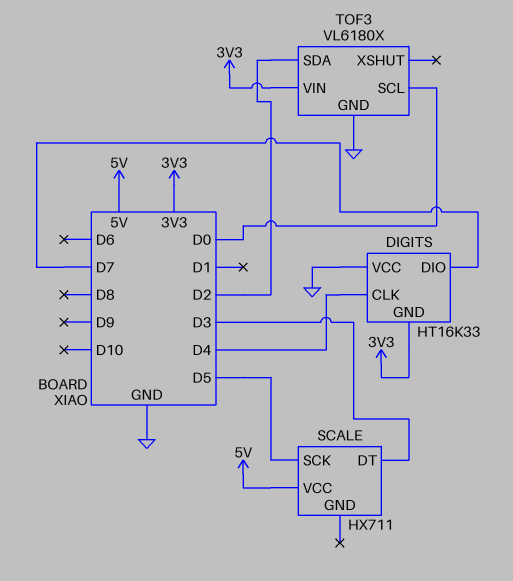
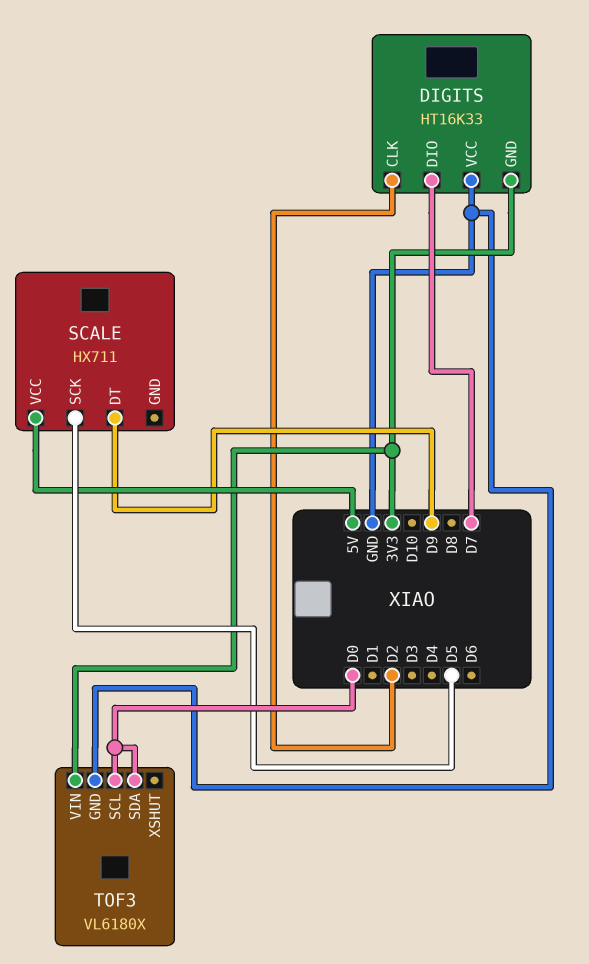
DIGITS pin CLK: D4 -> D2
SCALE pin DT: D3 -> D9
TOF3 pin SDA: D2 -> D0

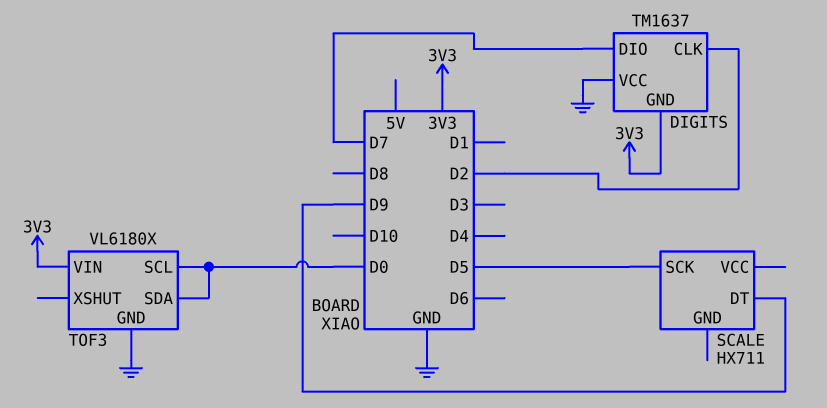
DIGITS: HT16K33 -> TM1637
SCALE pin VCC: 5V -> none

